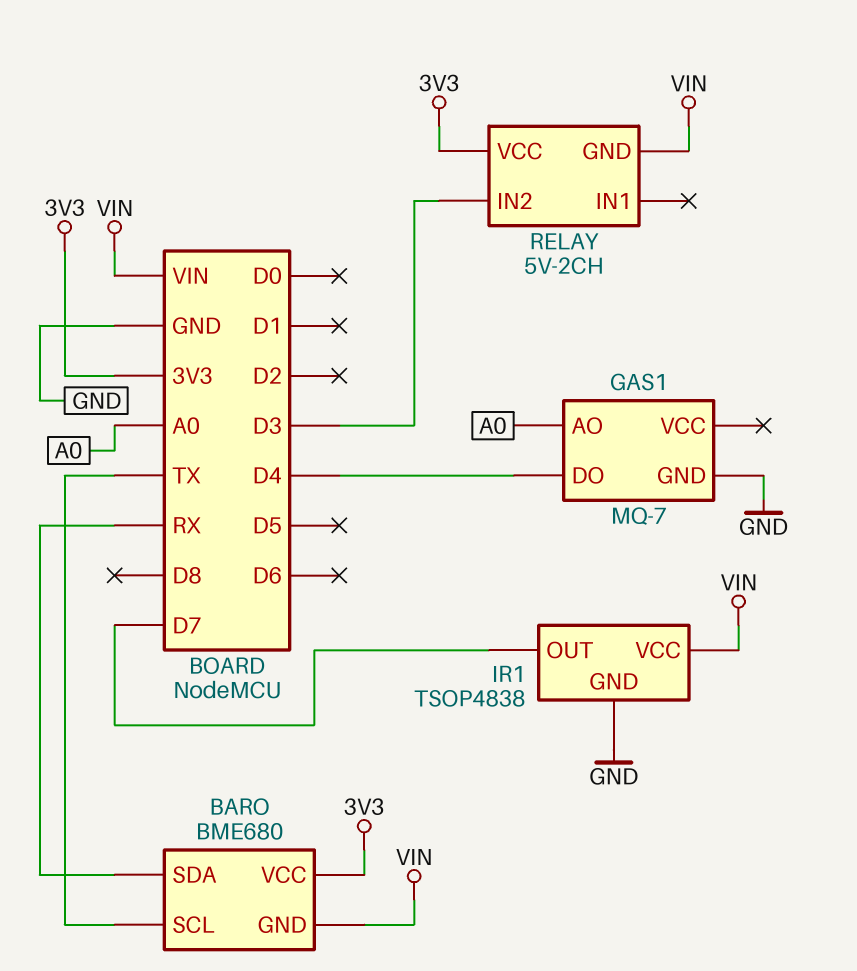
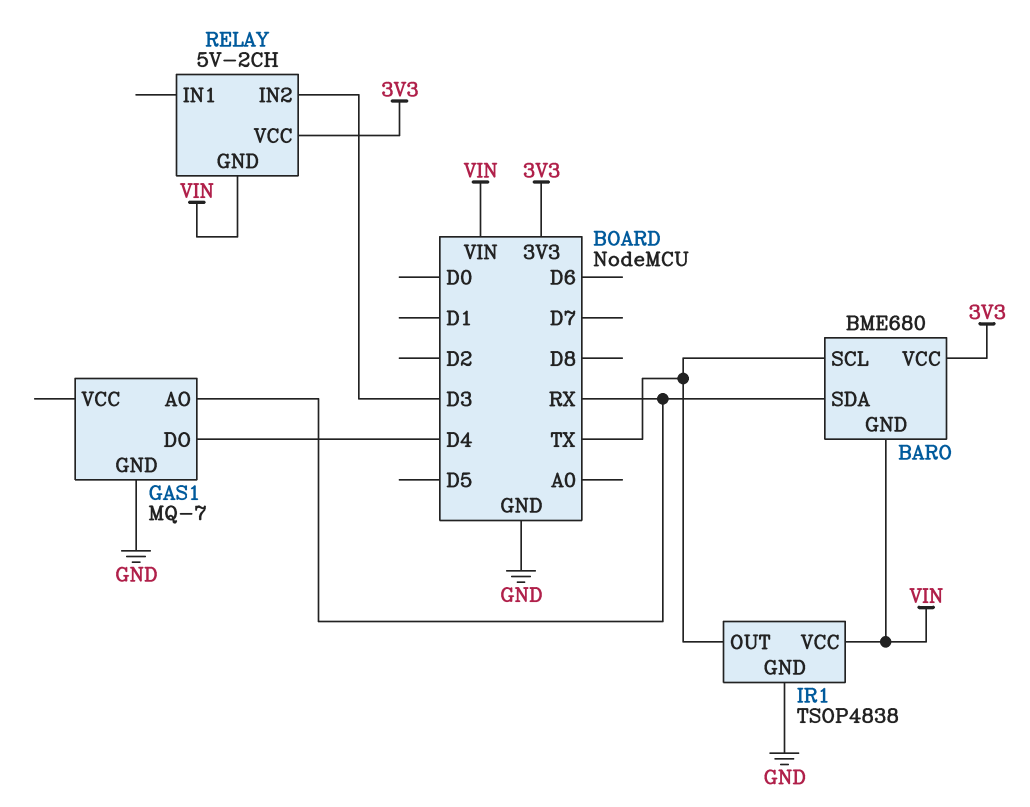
GAS1 pin AO: A0 -> RX
IR1 pin OUT: D7 -> TX

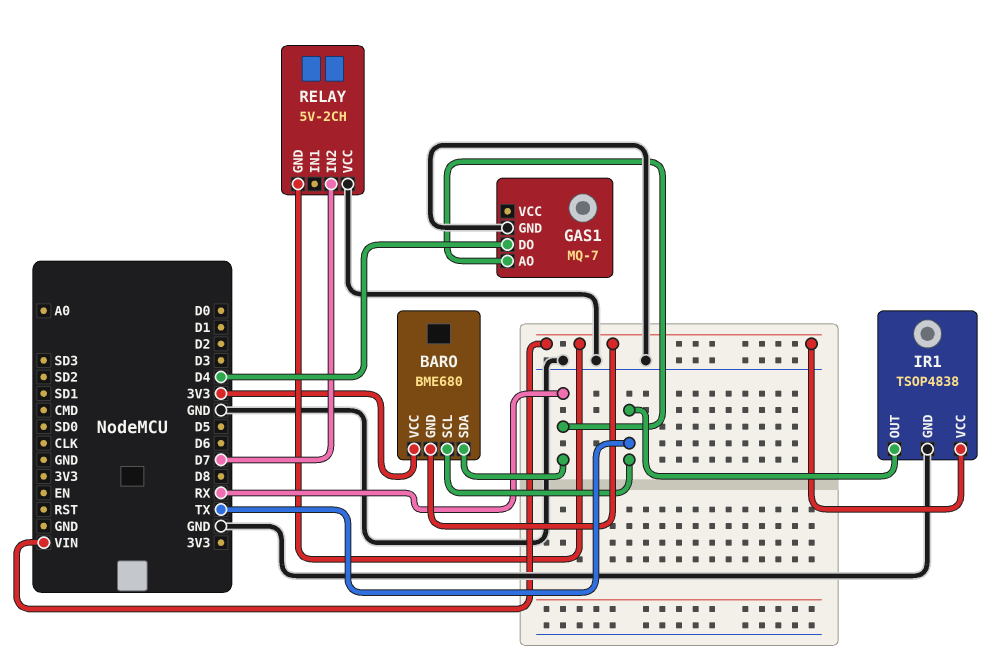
RELAY pin IN2: D3 -> D7
RELAY pin VCC: 3V3 -> GND

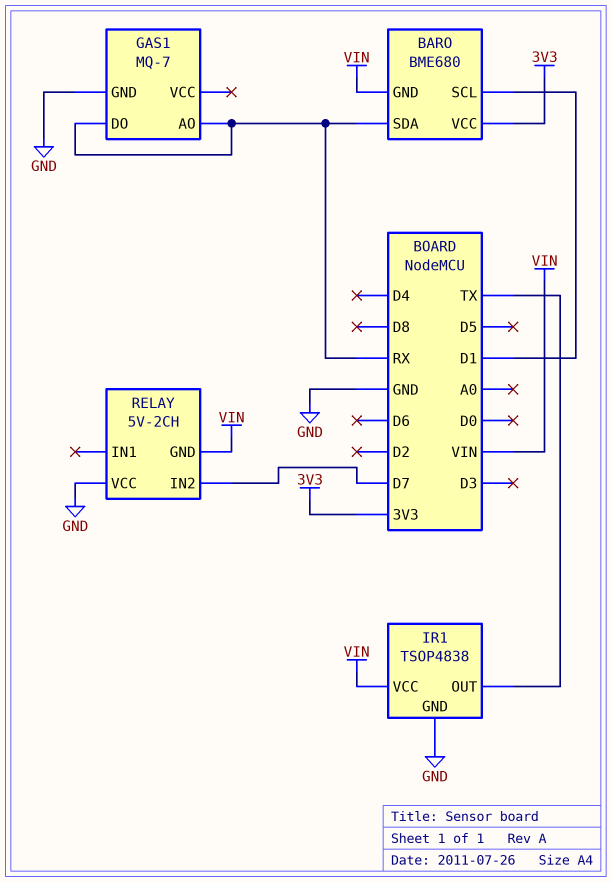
BARO pin SCL: TX -> D1
GAS1 pin DO: D4 -> RX

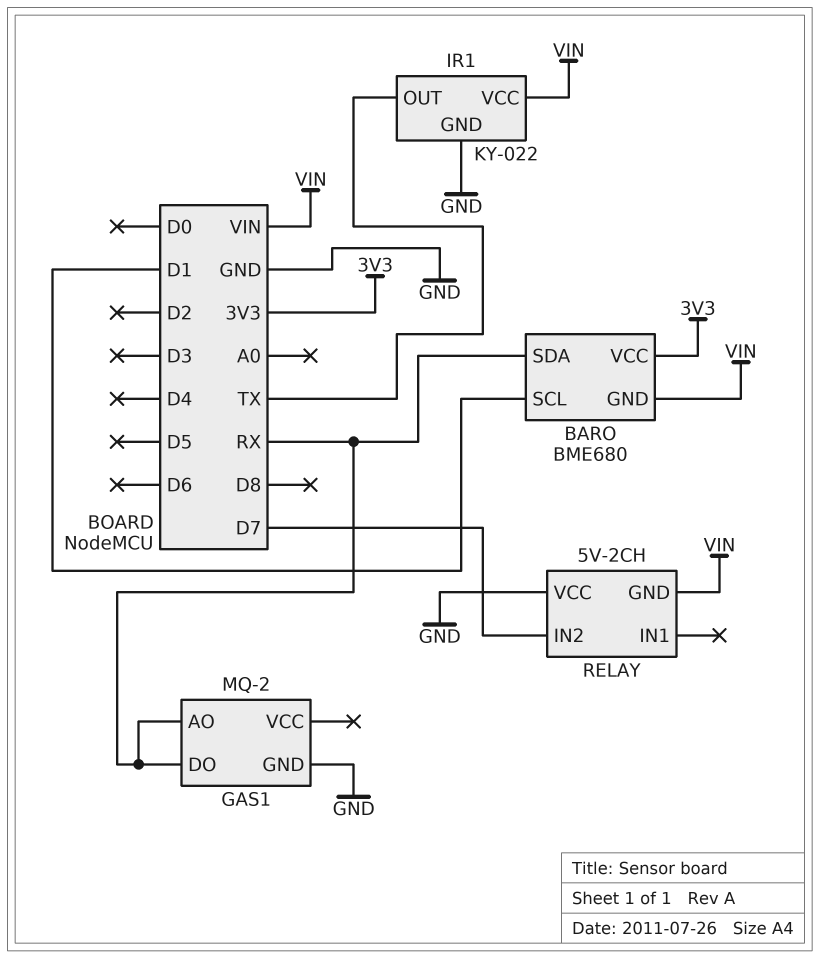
GAS1: MQ-7 -> MQ-2
IR1: TSOP4838 -> KY-022

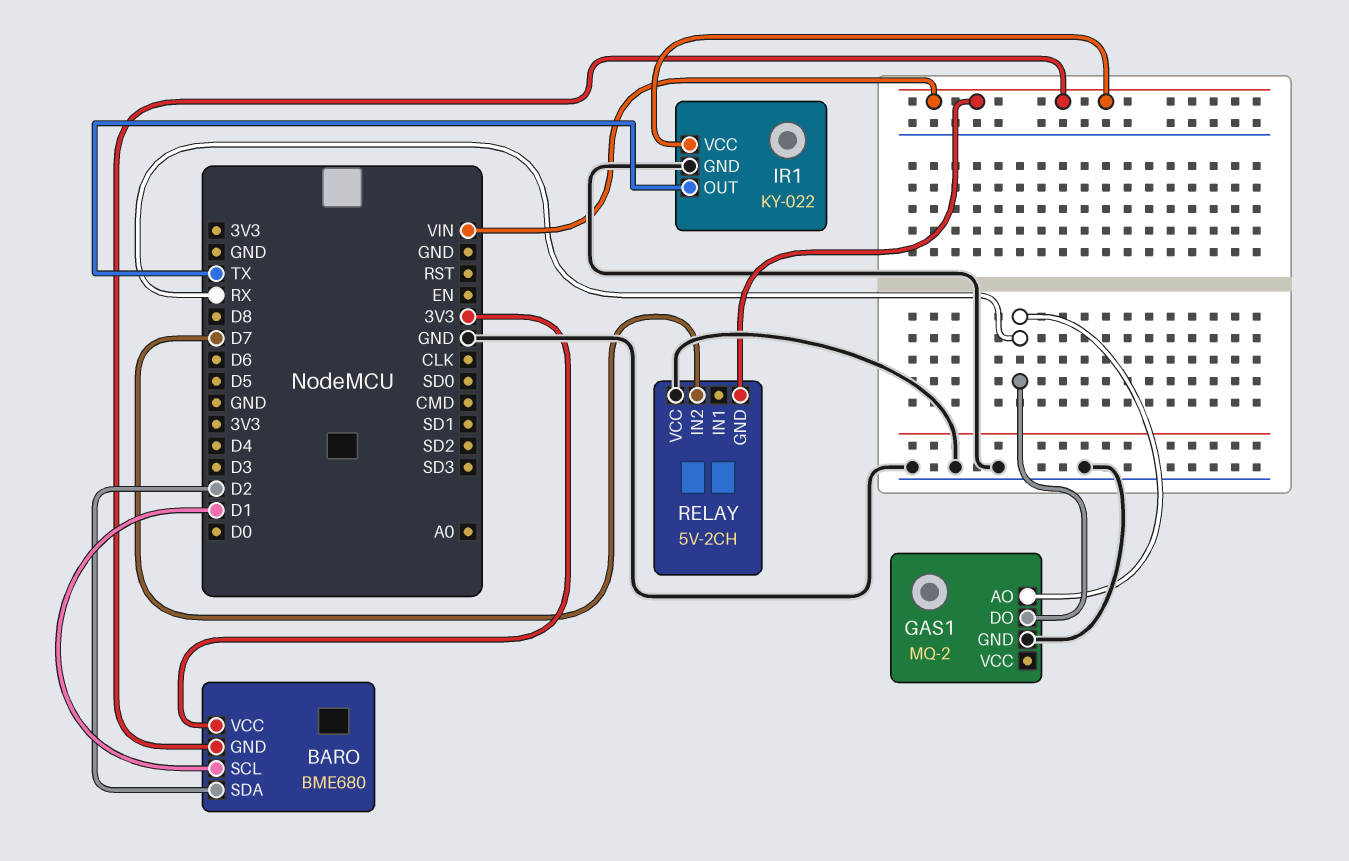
BARO pin SDA: RX -> D2

